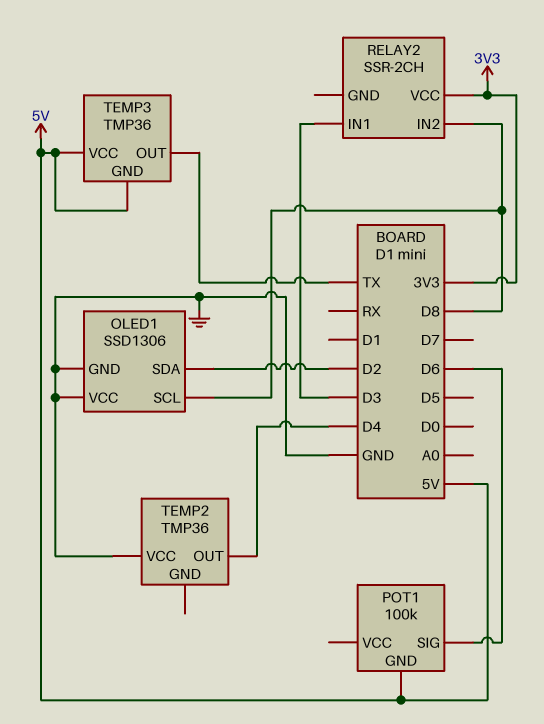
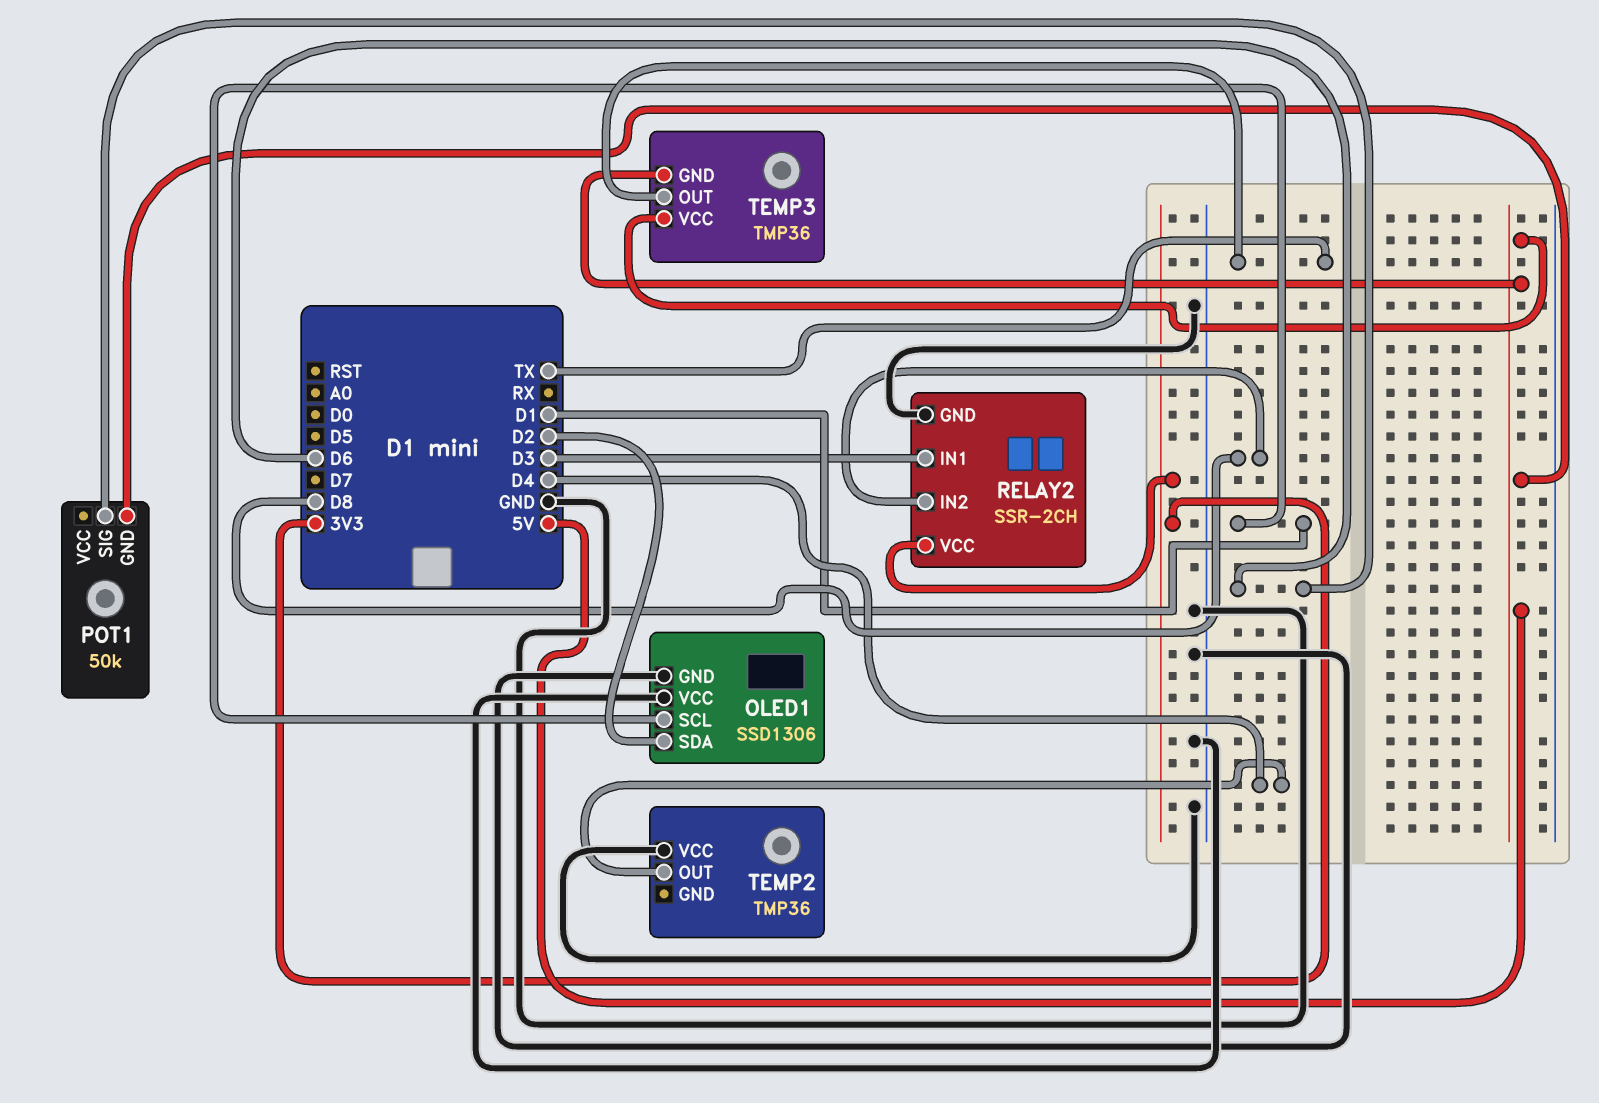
OLED1 pin SCL: D8 -> D1
POT1: 100k -> 50k
RELAY2 pin GND: none -> GND

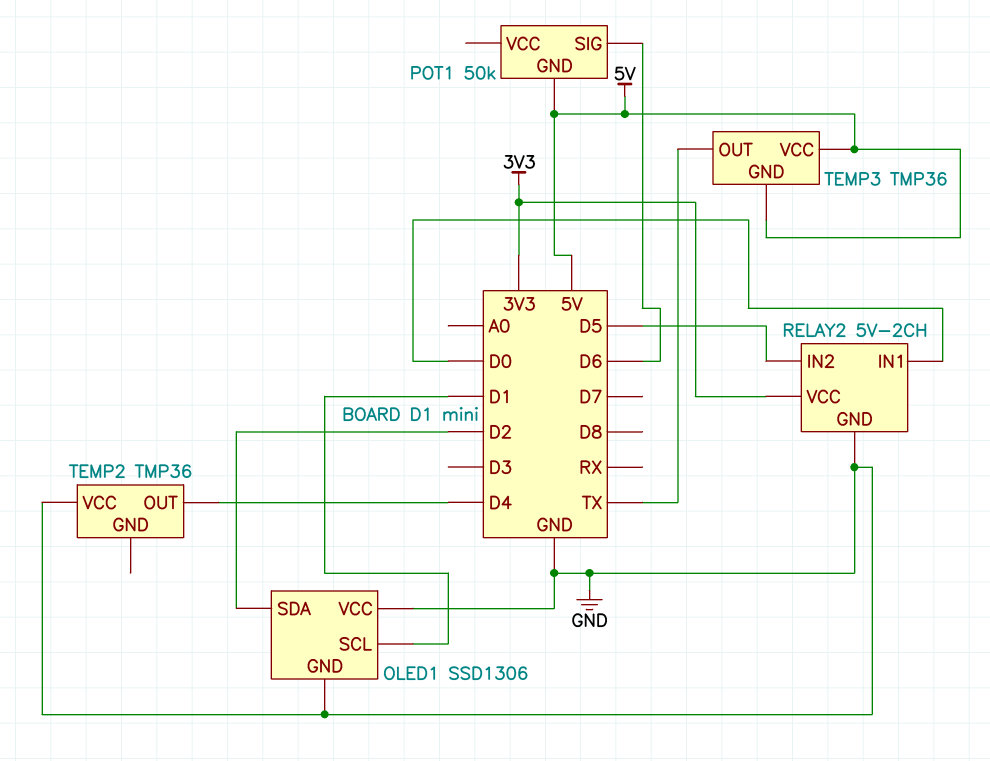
RELAY2: SSR-2CH -> 5V-2CH
RELAY2 pin IN1: D3 -> D0
RELAY2 pin IN2: D8 -> D5

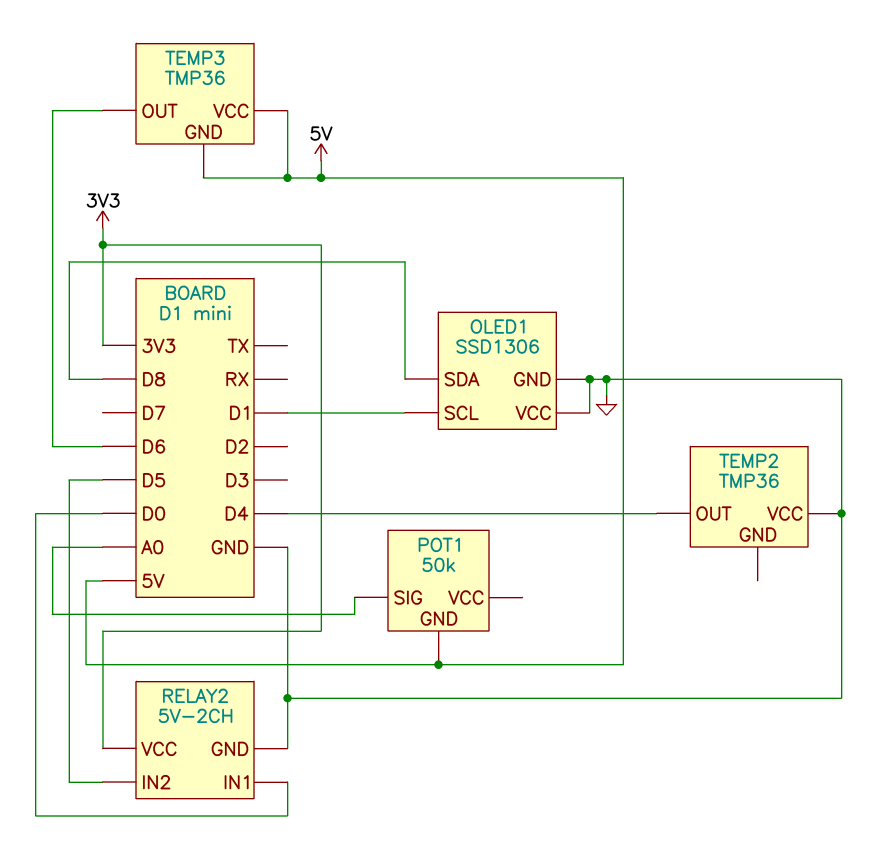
OLED1 pin SDA: D2 -> D8
POT1 pin SIG: D6 -> A0
TEMP3 pin OUT: TX -> D6

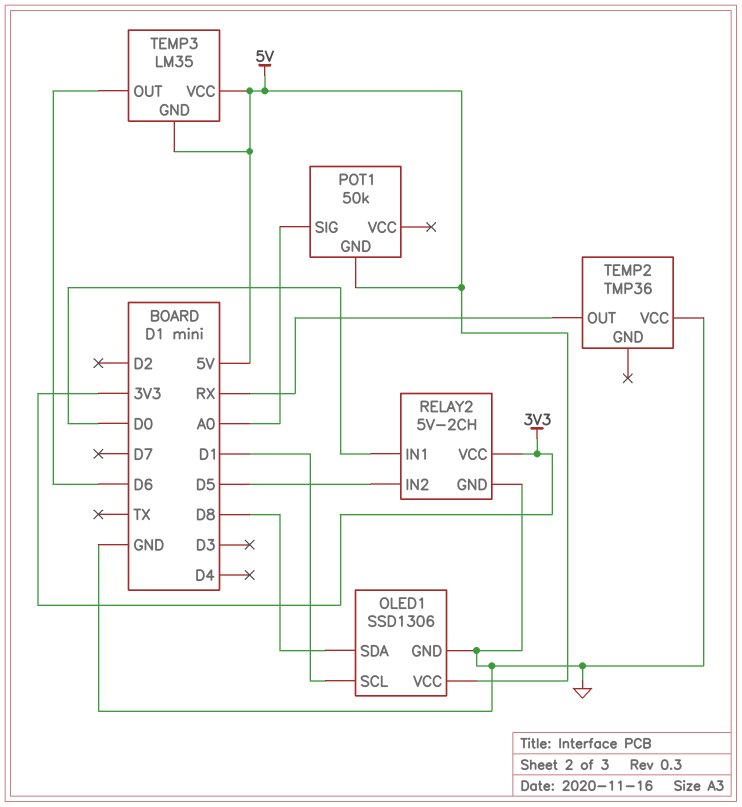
OLED1 pin VCC: GND -> 5V
TEMP2 pin OUT: D4 -> RX
TEMP3: TMP36 -> LM35

